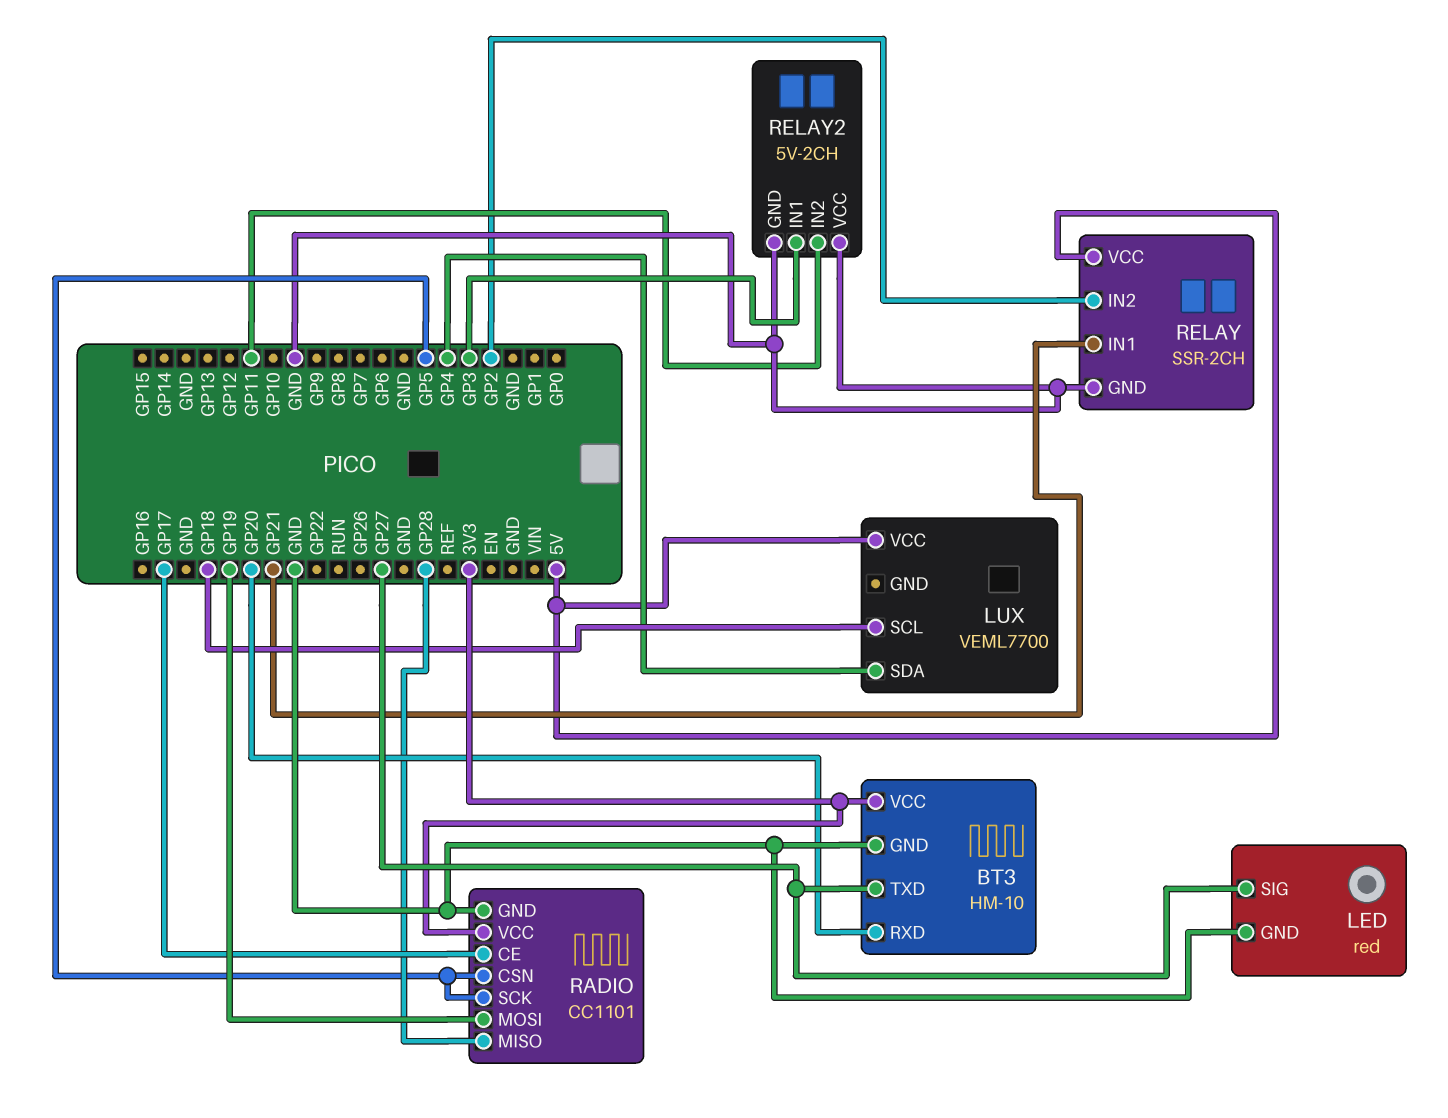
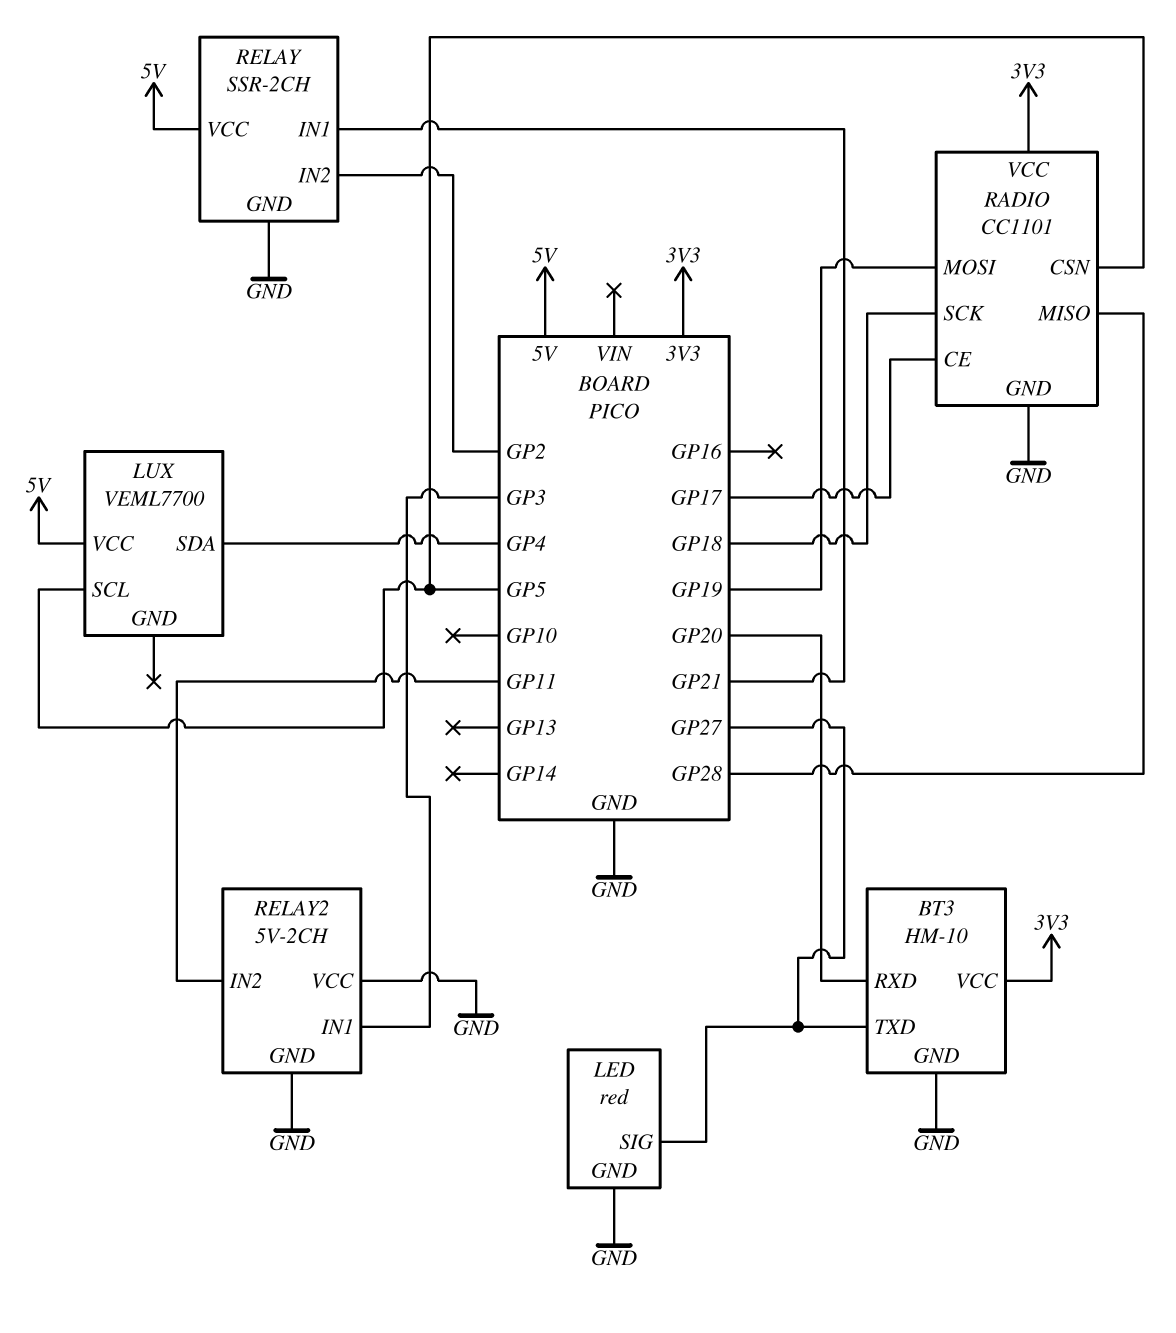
LUX pin SCL: GP18 -> GP5
RADIO pin SCK: GP5 -> GP18

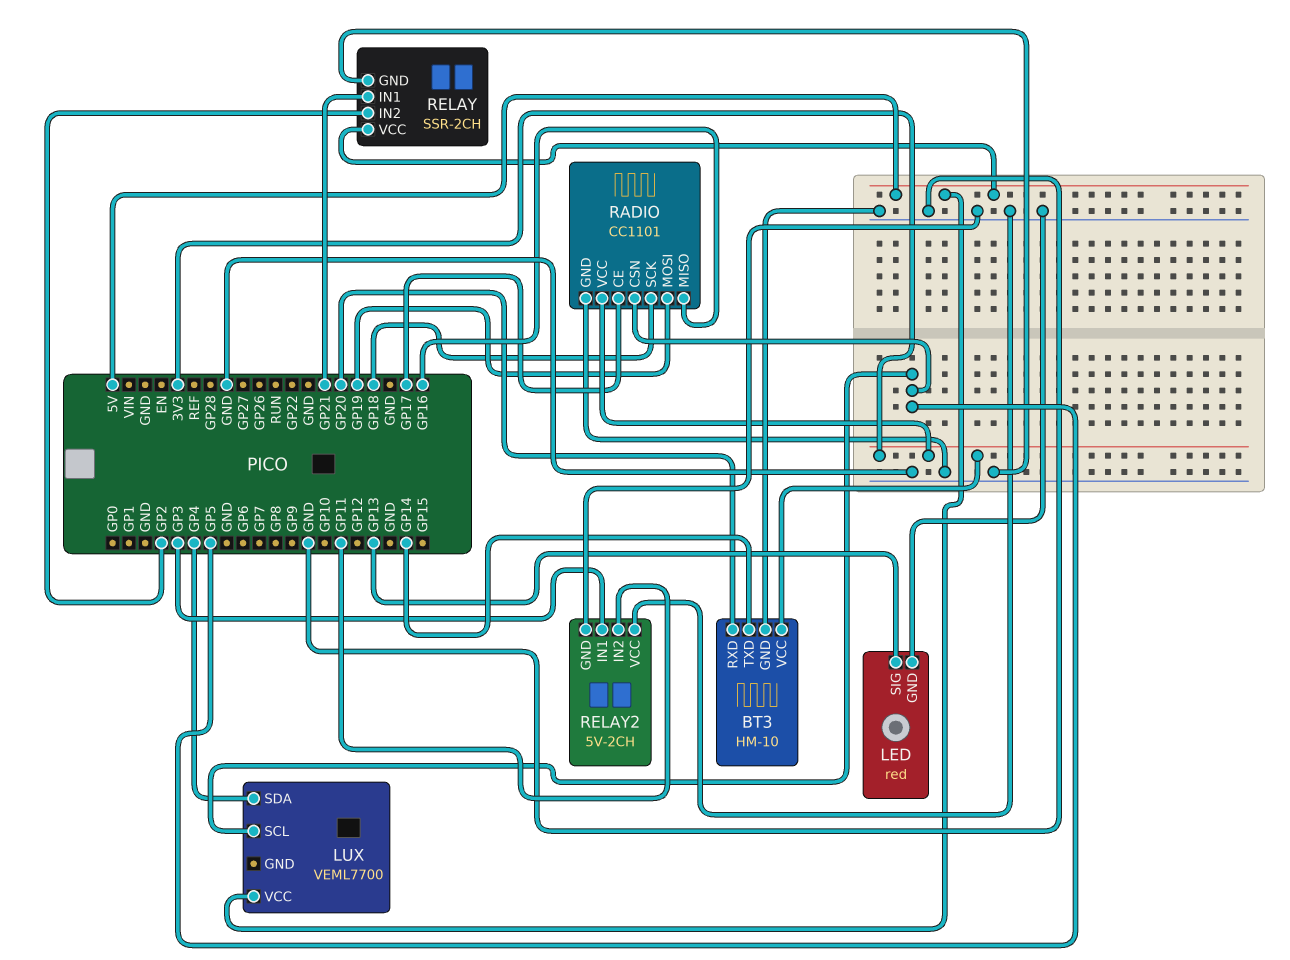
BT3 pin TXD: GP27 -> GP14
LED pin SIG: GP27 -> GP13
RADIO pin MISO: GP28 -> GP16

